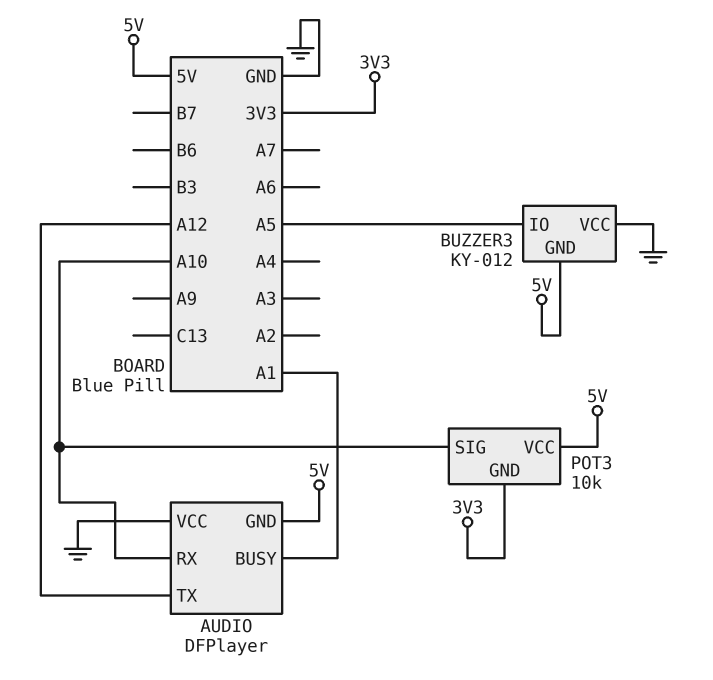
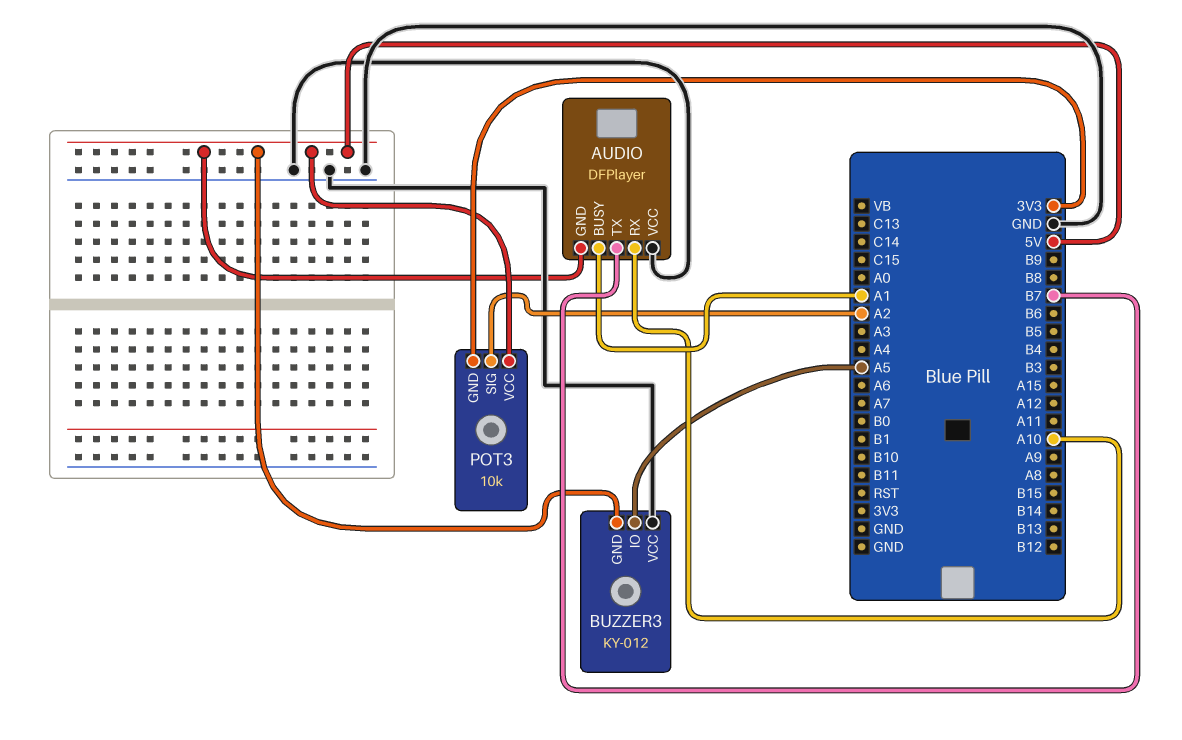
AUDIO pin TX: A12 -> B7
POT3 pin SIG: A10 -> A2

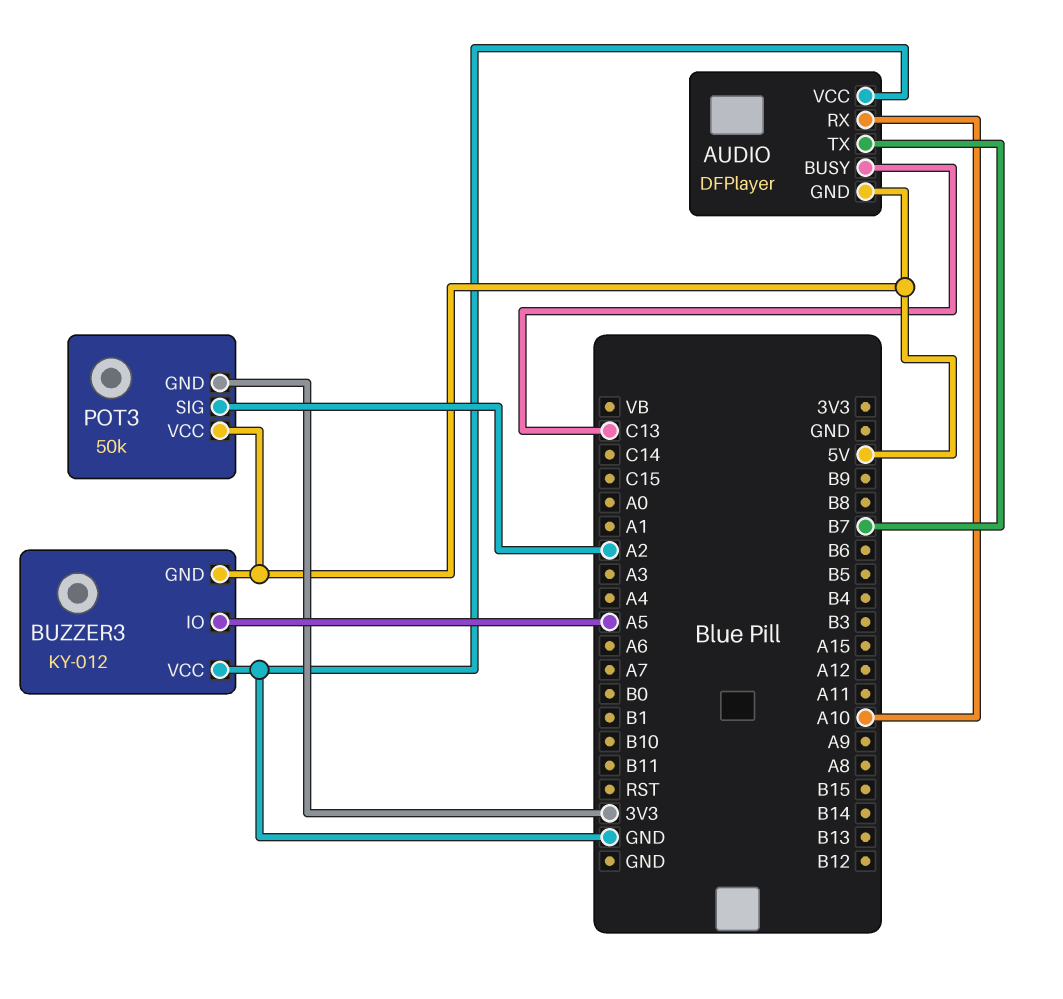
AUDIO pin BUSY: A1 -> C13
POT3: 10k -> 50k

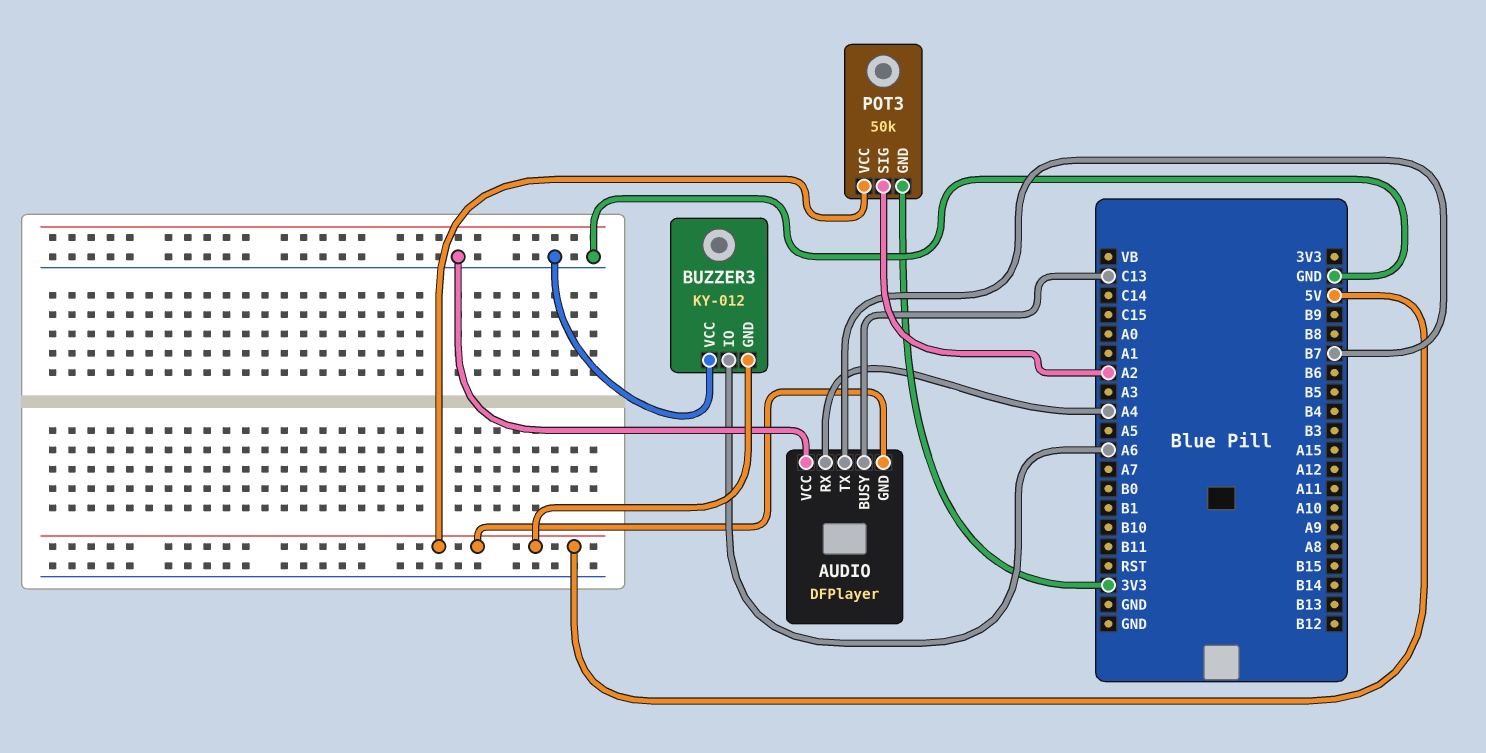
AUDIO pin RX: A10 -> A4
BUZZER3 pin IO: A5 -> A6

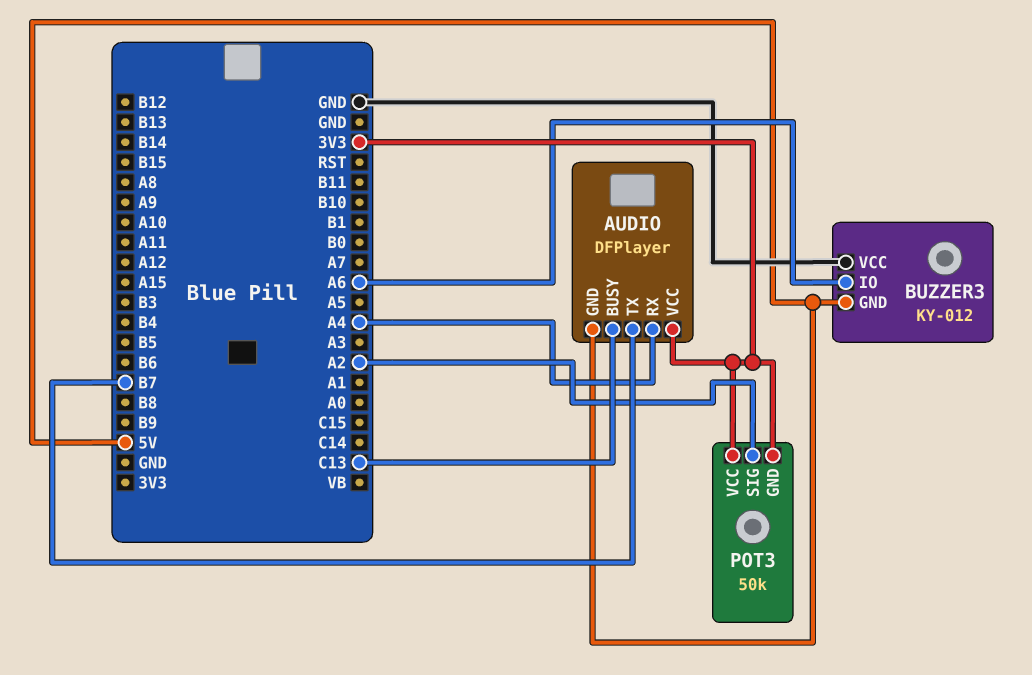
AUDIO pin VCC: GND -> 3V3
POT3 pin VCC: 5V -> 3V3

